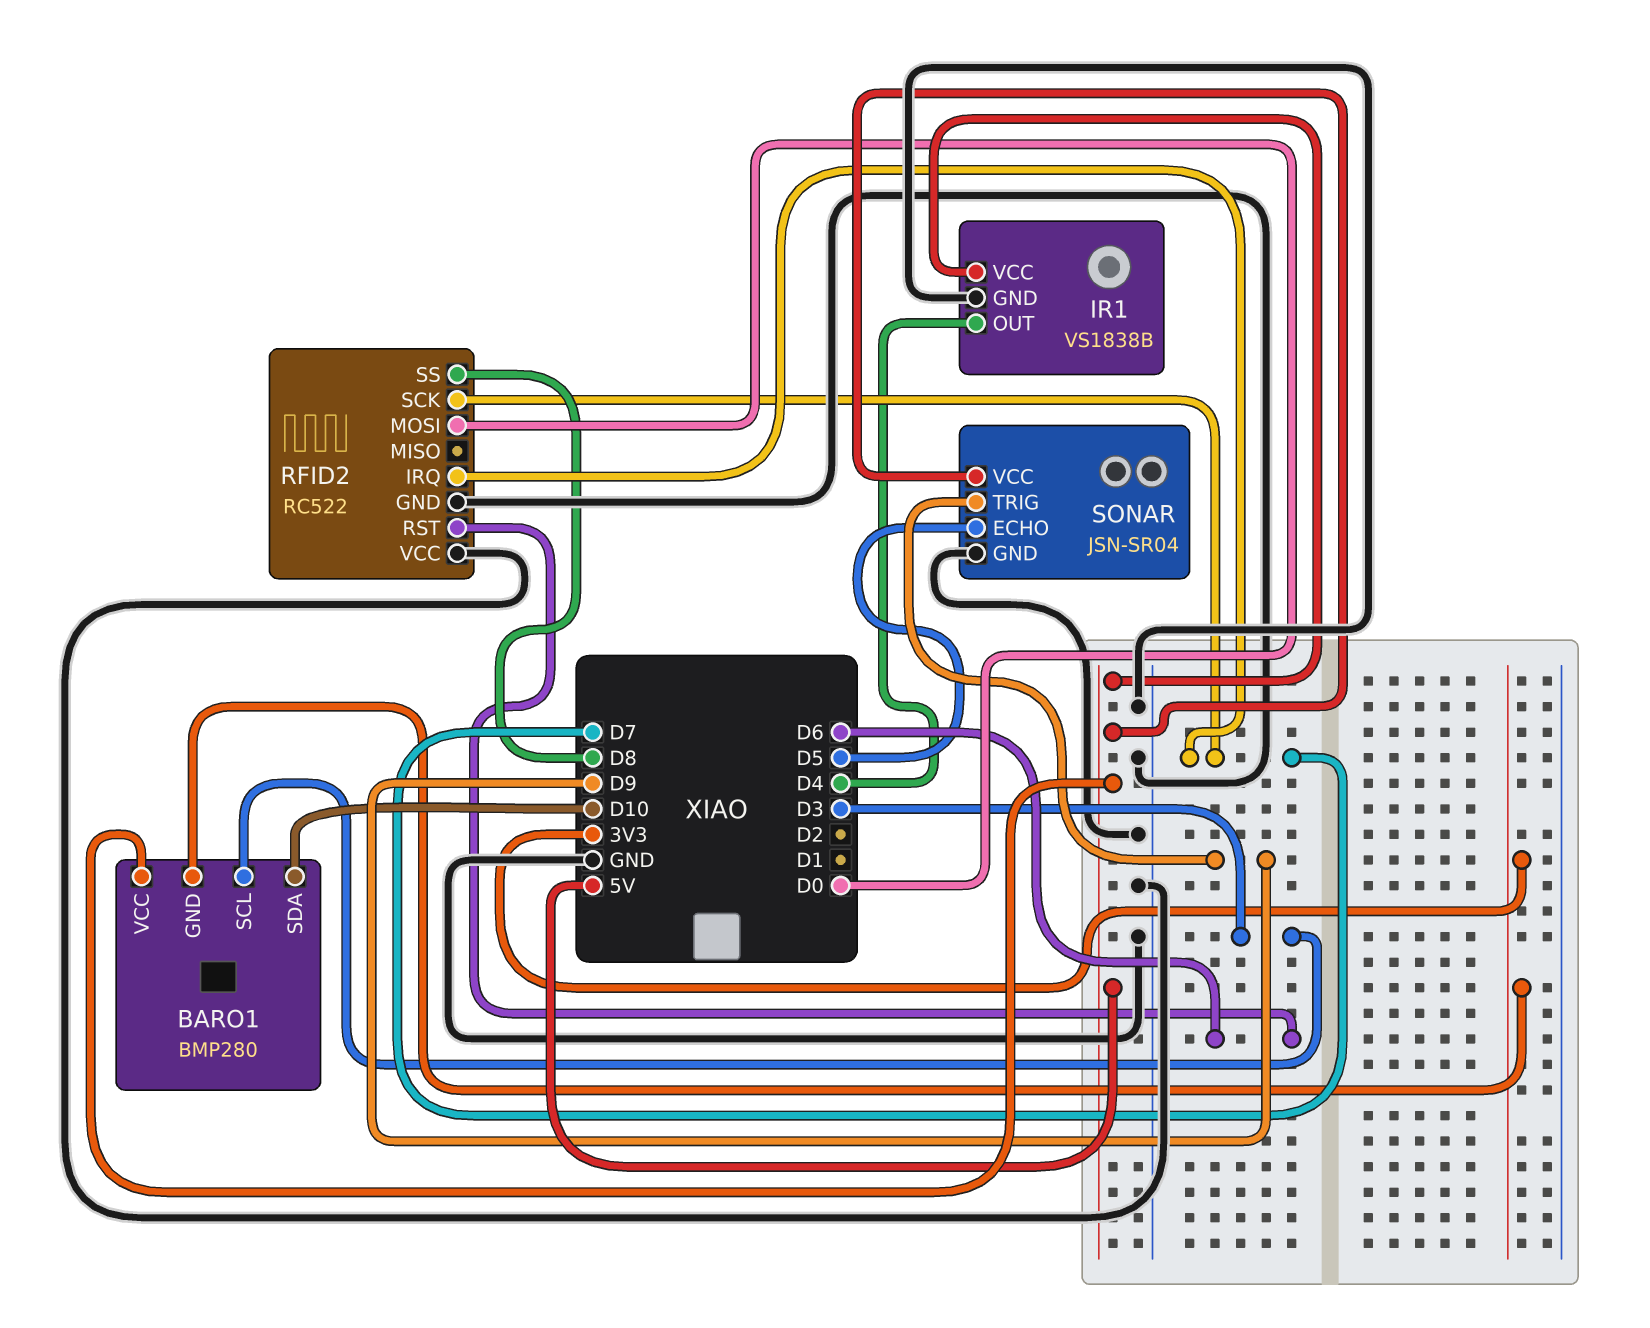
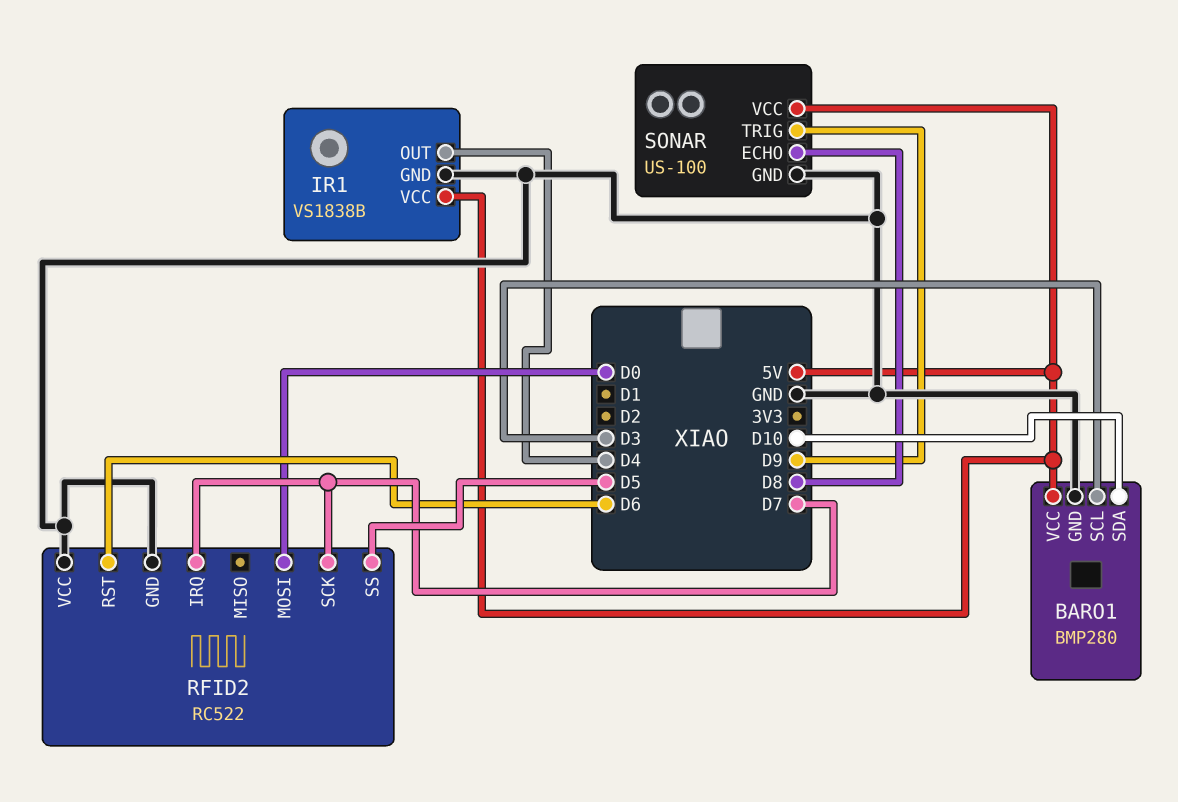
BARO1 pin GND: 3V3 -> GND
RFID2 pin SS: D8 -> D5
SONAR: JSN-SR04 -> US-100
SONAR pin ECHO: D5 -> D8

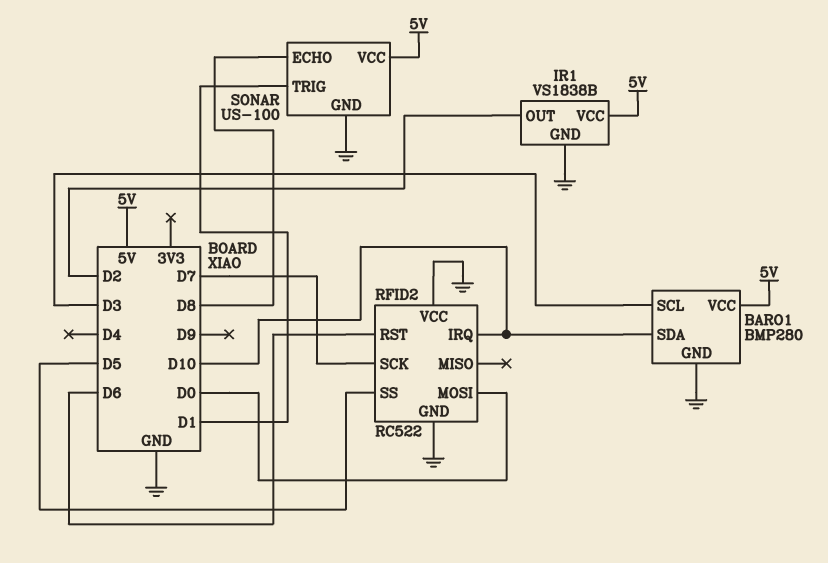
IR1 pin OUT: D4 -> D2
RFID2 pin IRQ: D7 -> D10
SONAR pin TRIG: D9 -> D1

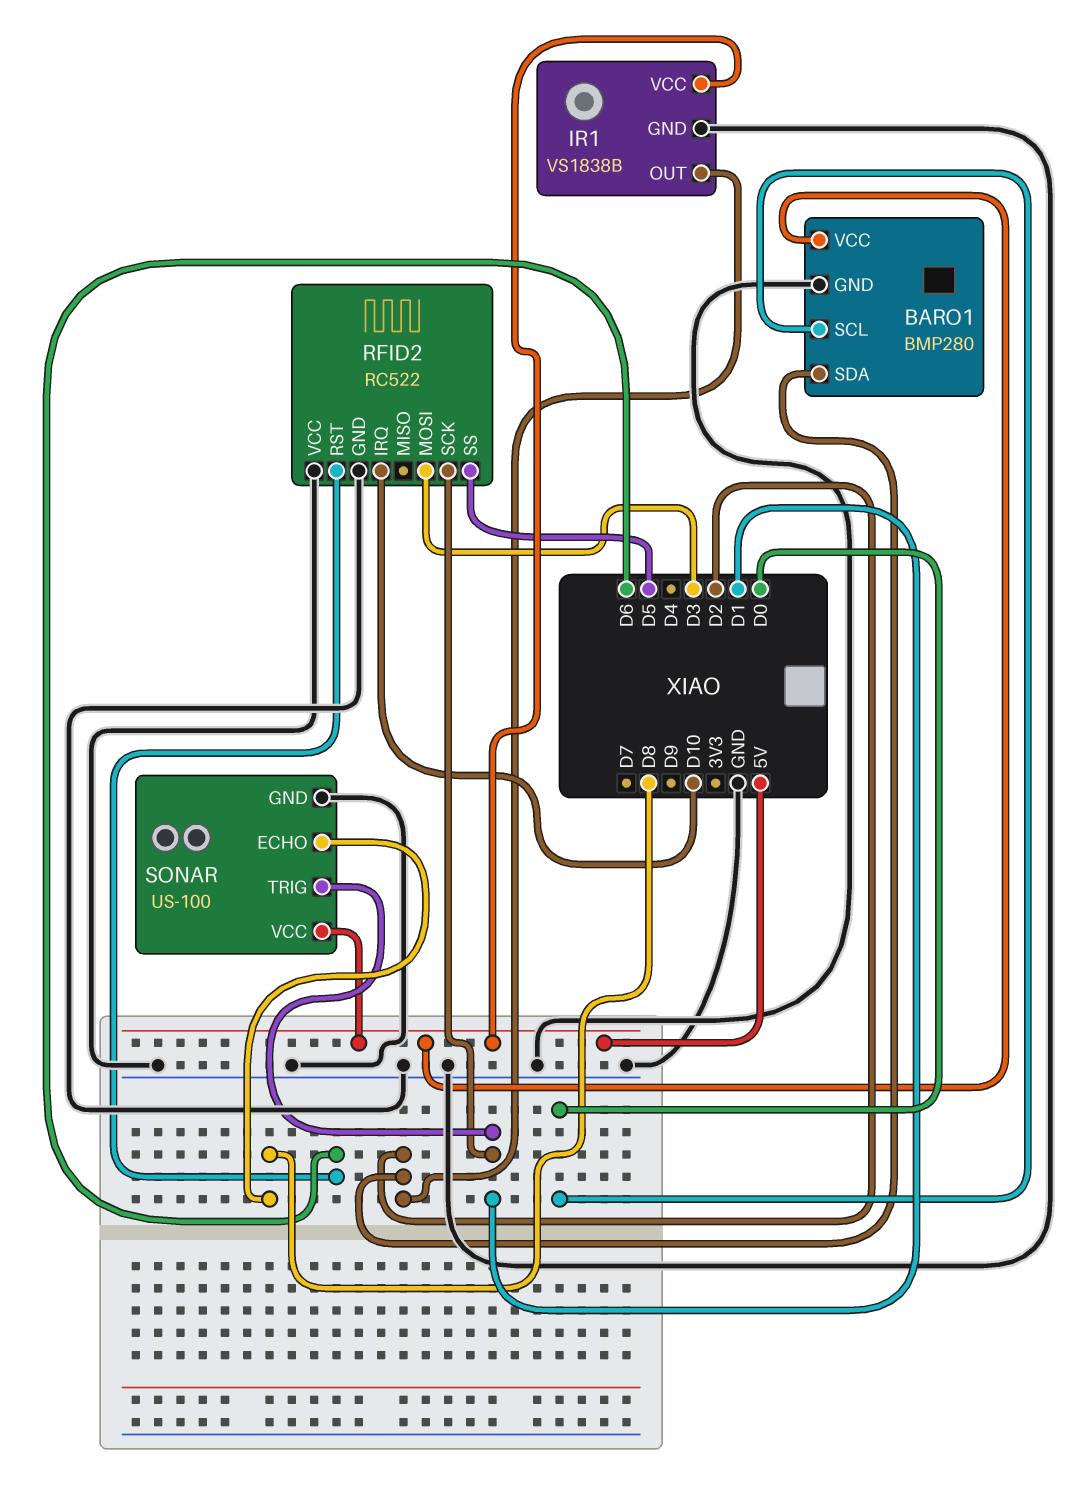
BARO1 pin SCL: D3 -> D0
BARO1 pin SDA: D10 -> D2
RFID2 pin MOSI: D0 -> D3
RFID2 pin SCK: D7 -> D1

